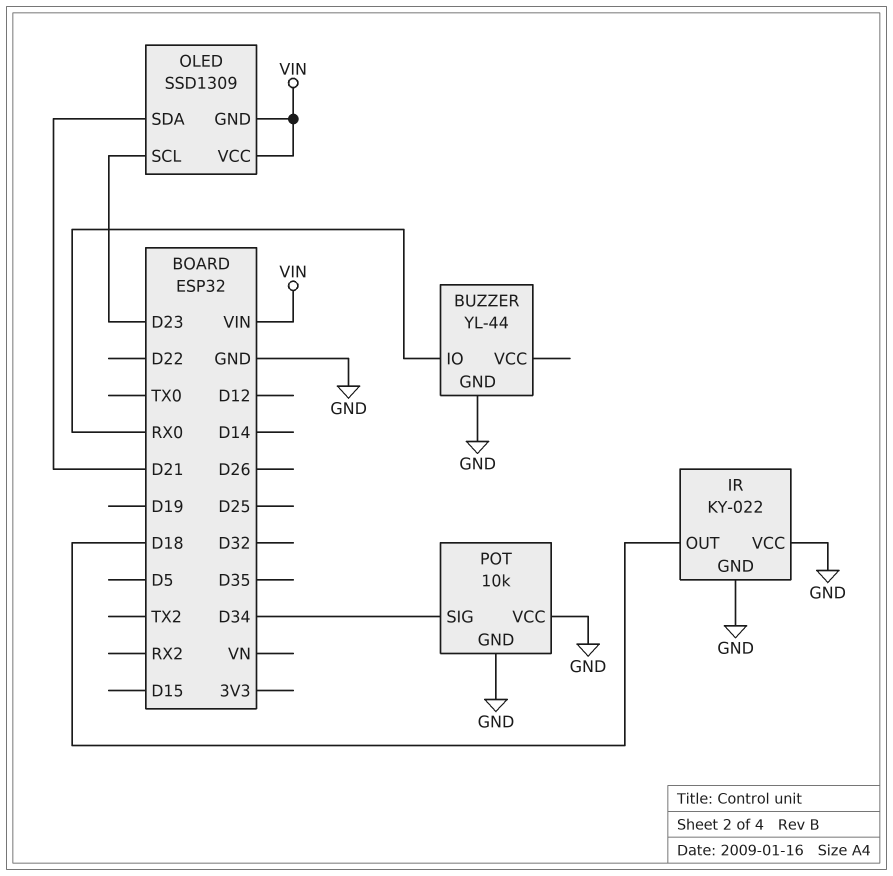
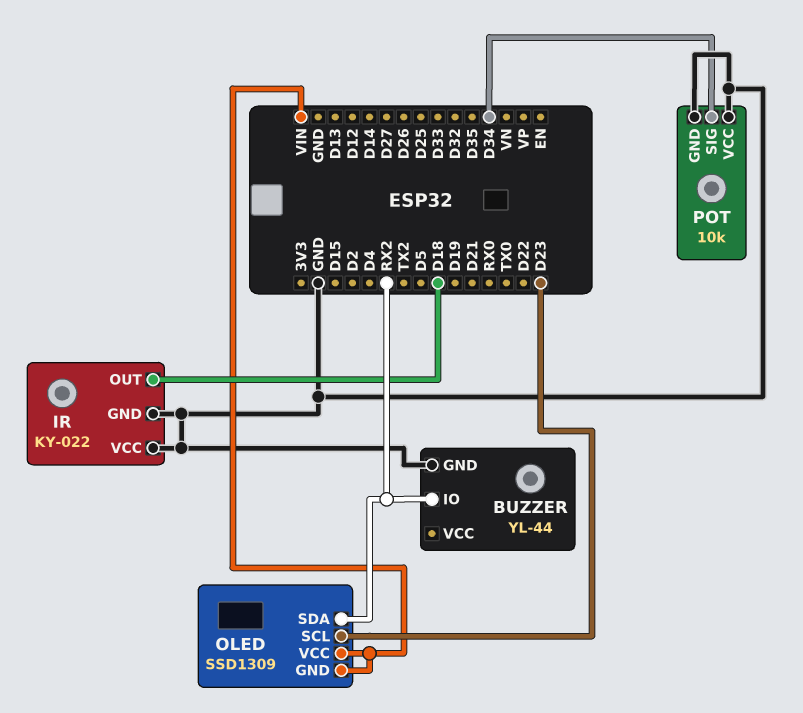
BUZZER pin IO: RX0 -> RX2
OLED pin SDA: D21 -> RX2

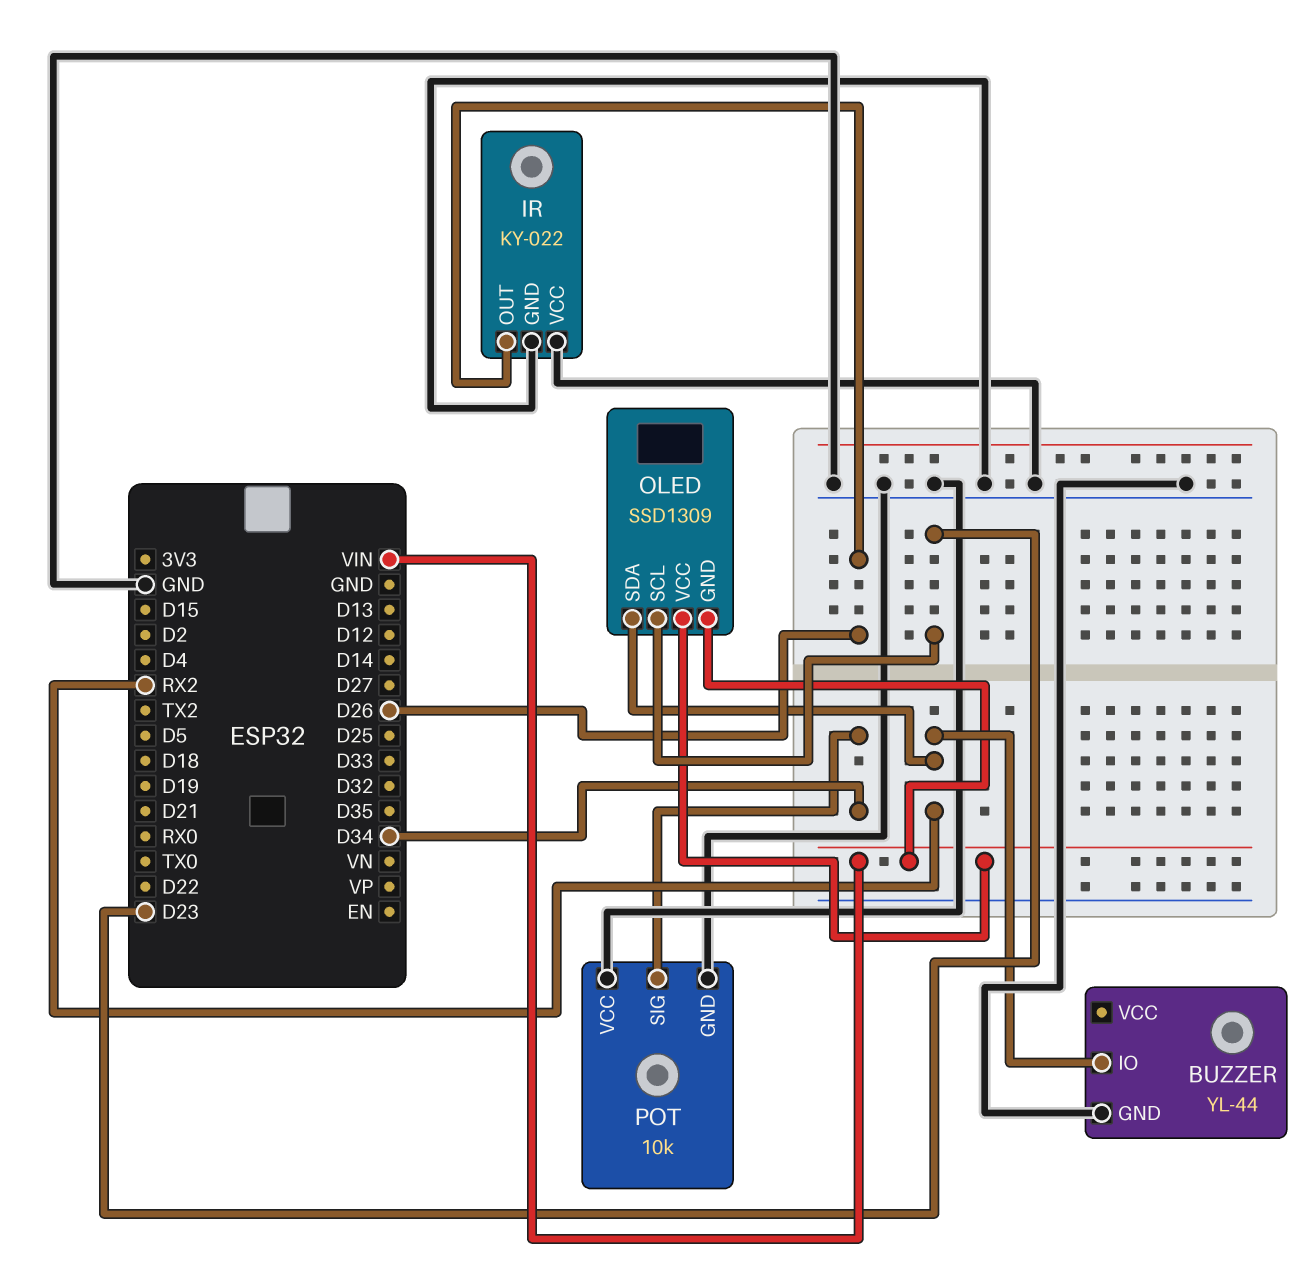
IR pin OUT: D18 -> D26

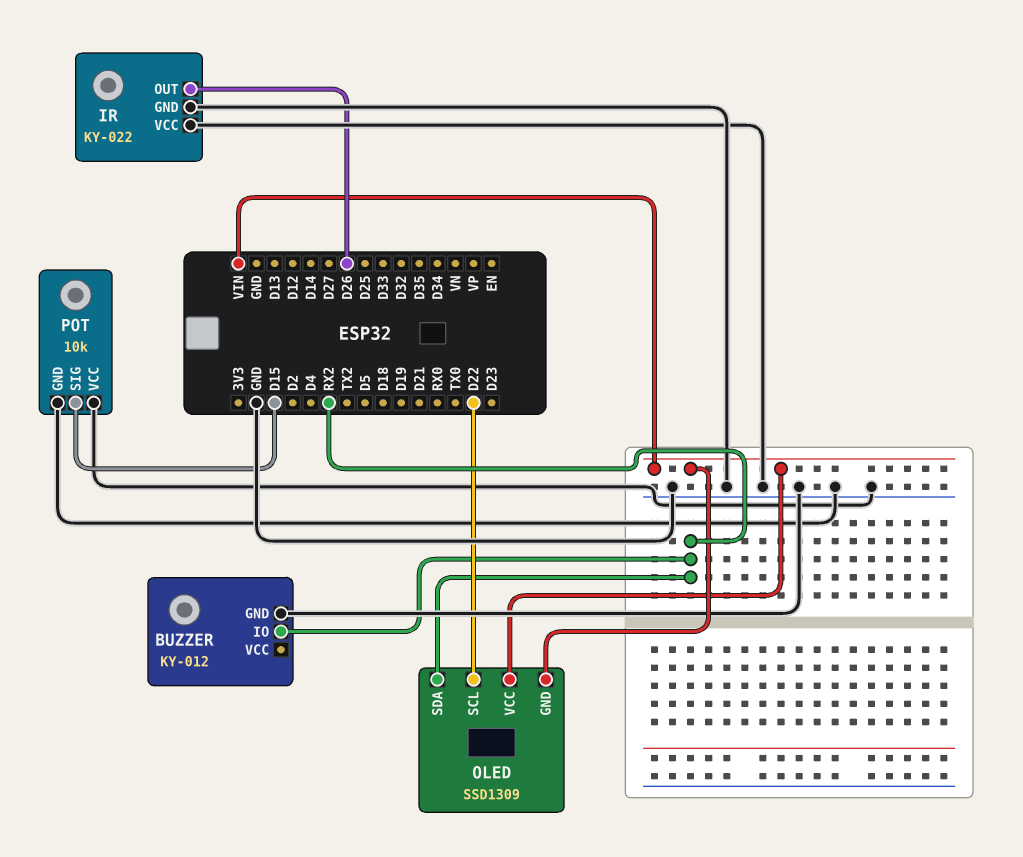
BUZZER: YL-44 -> KY-012
OLED pin SCL: D23 -> D22
POT pin SIG: D34 -> D15

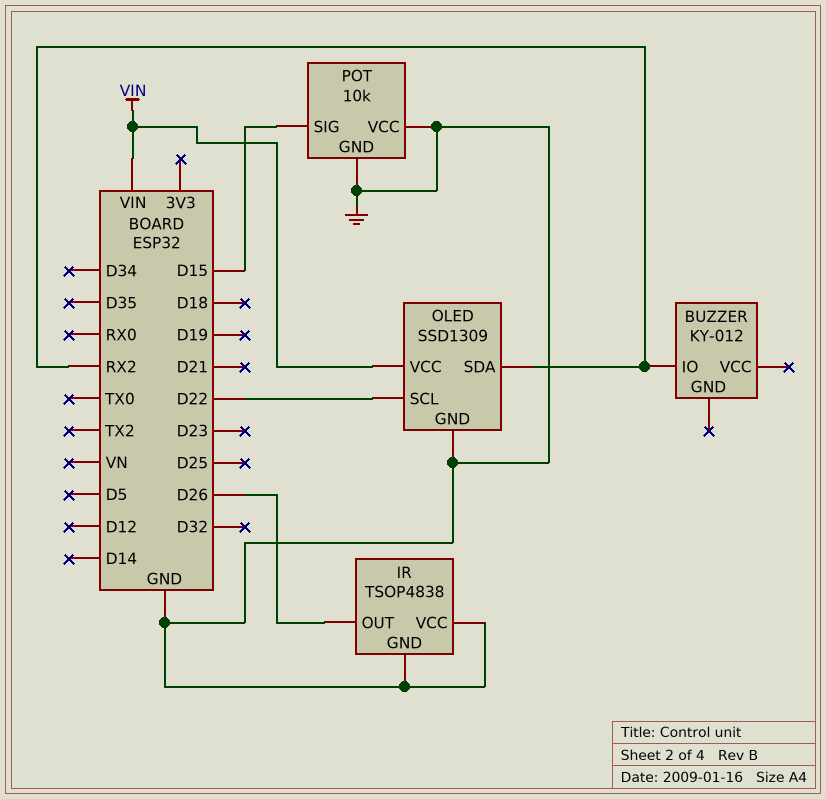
BUZZER pin GND: GND -> none
IR: KY-022 -> TSOP4838
OLED pin GND: VIN -> GND

